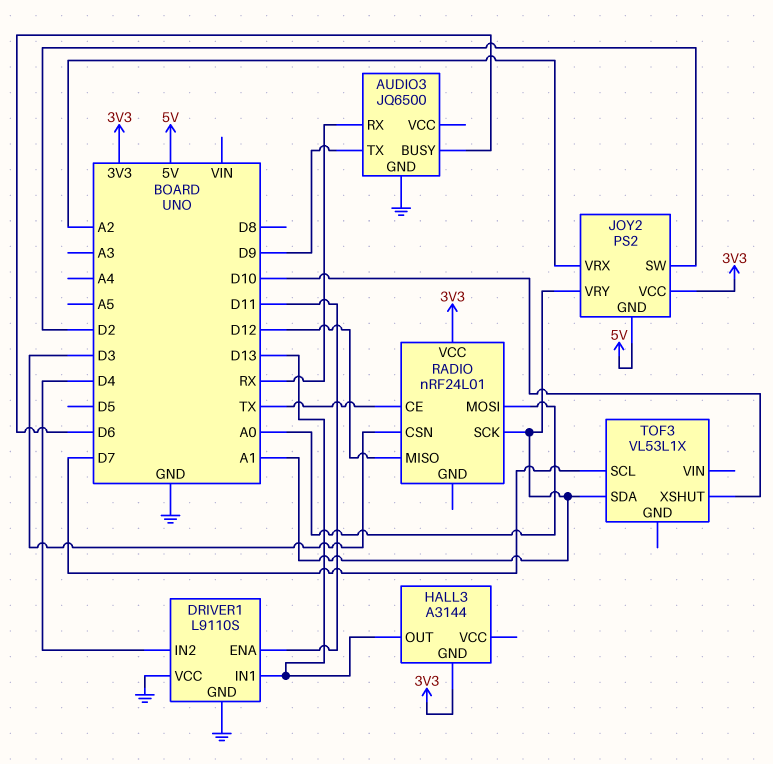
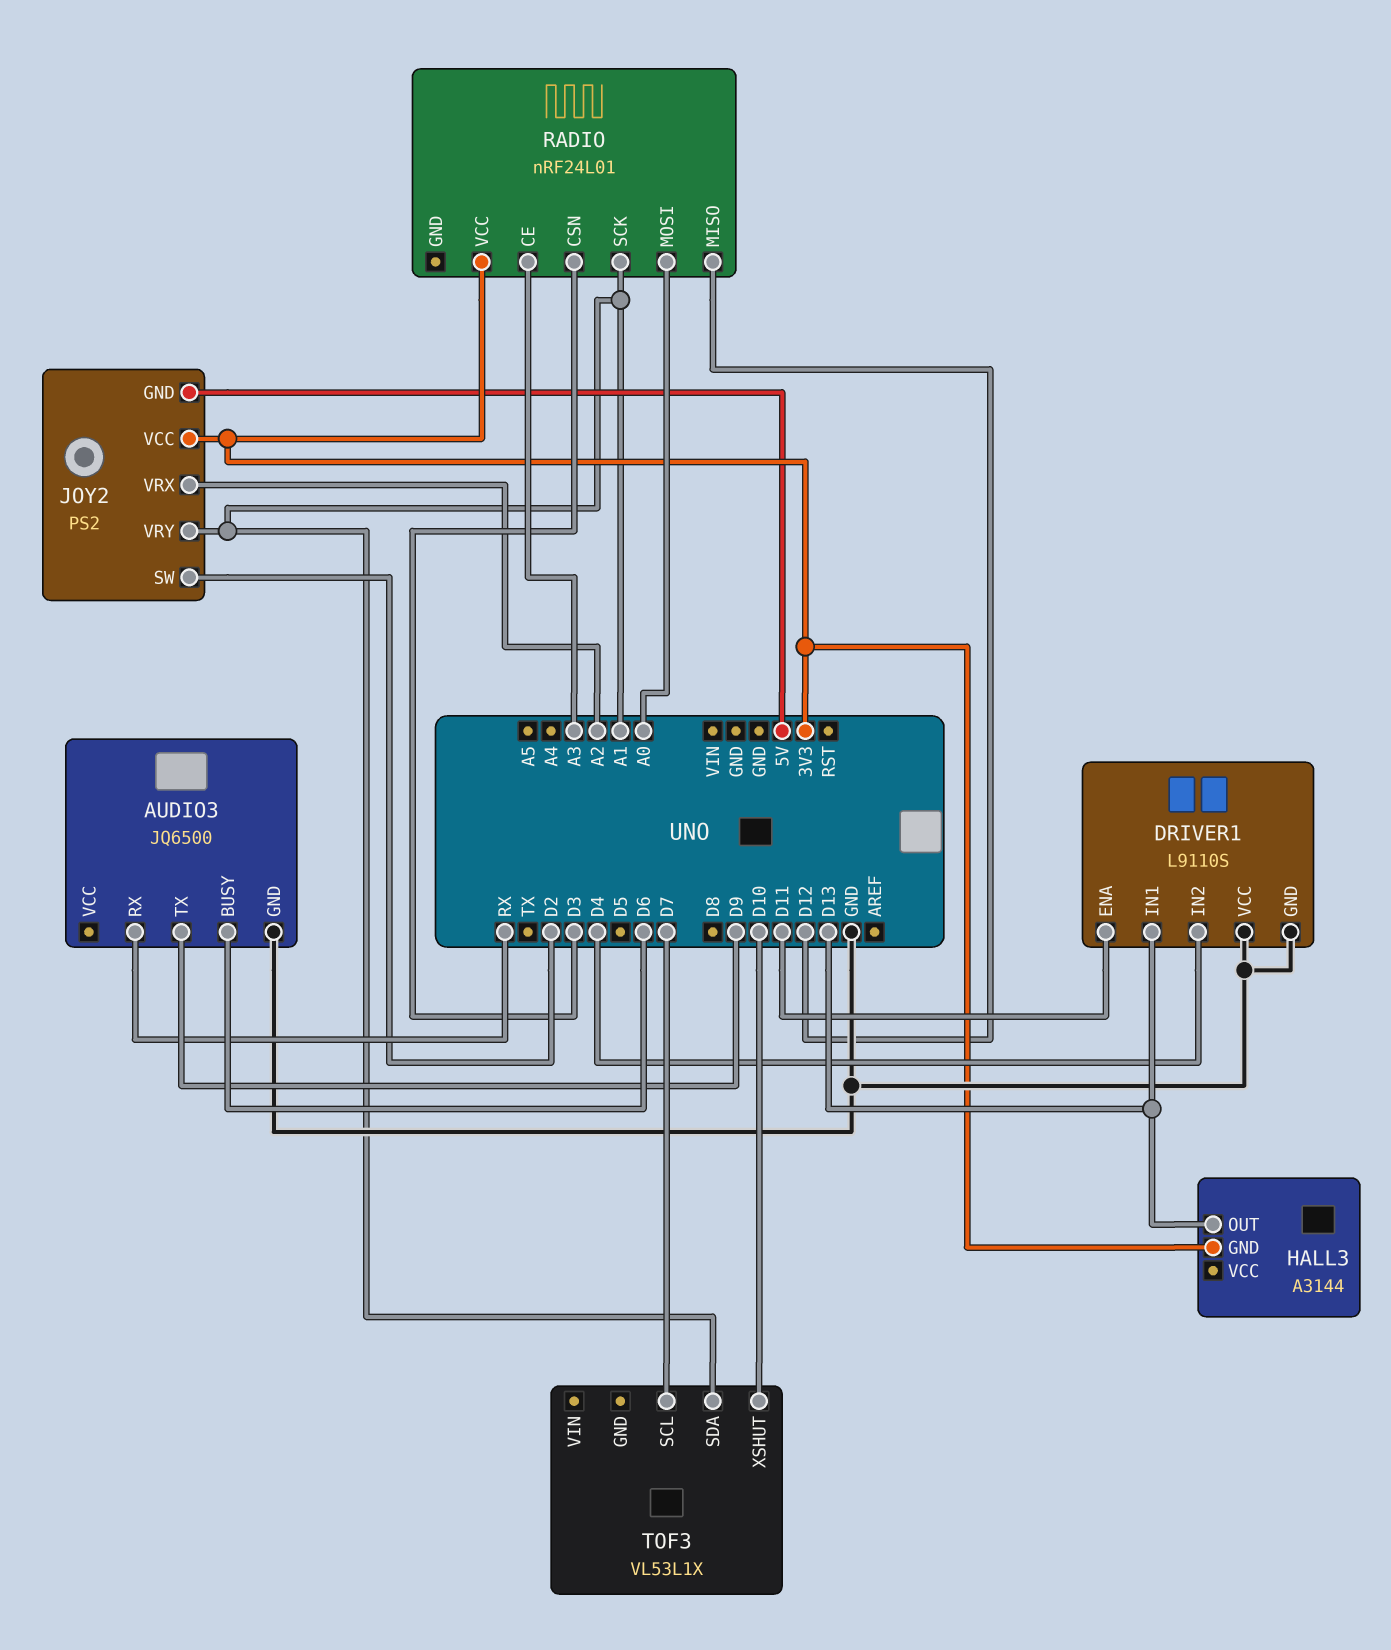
RADIO pin CE: TX -> A3

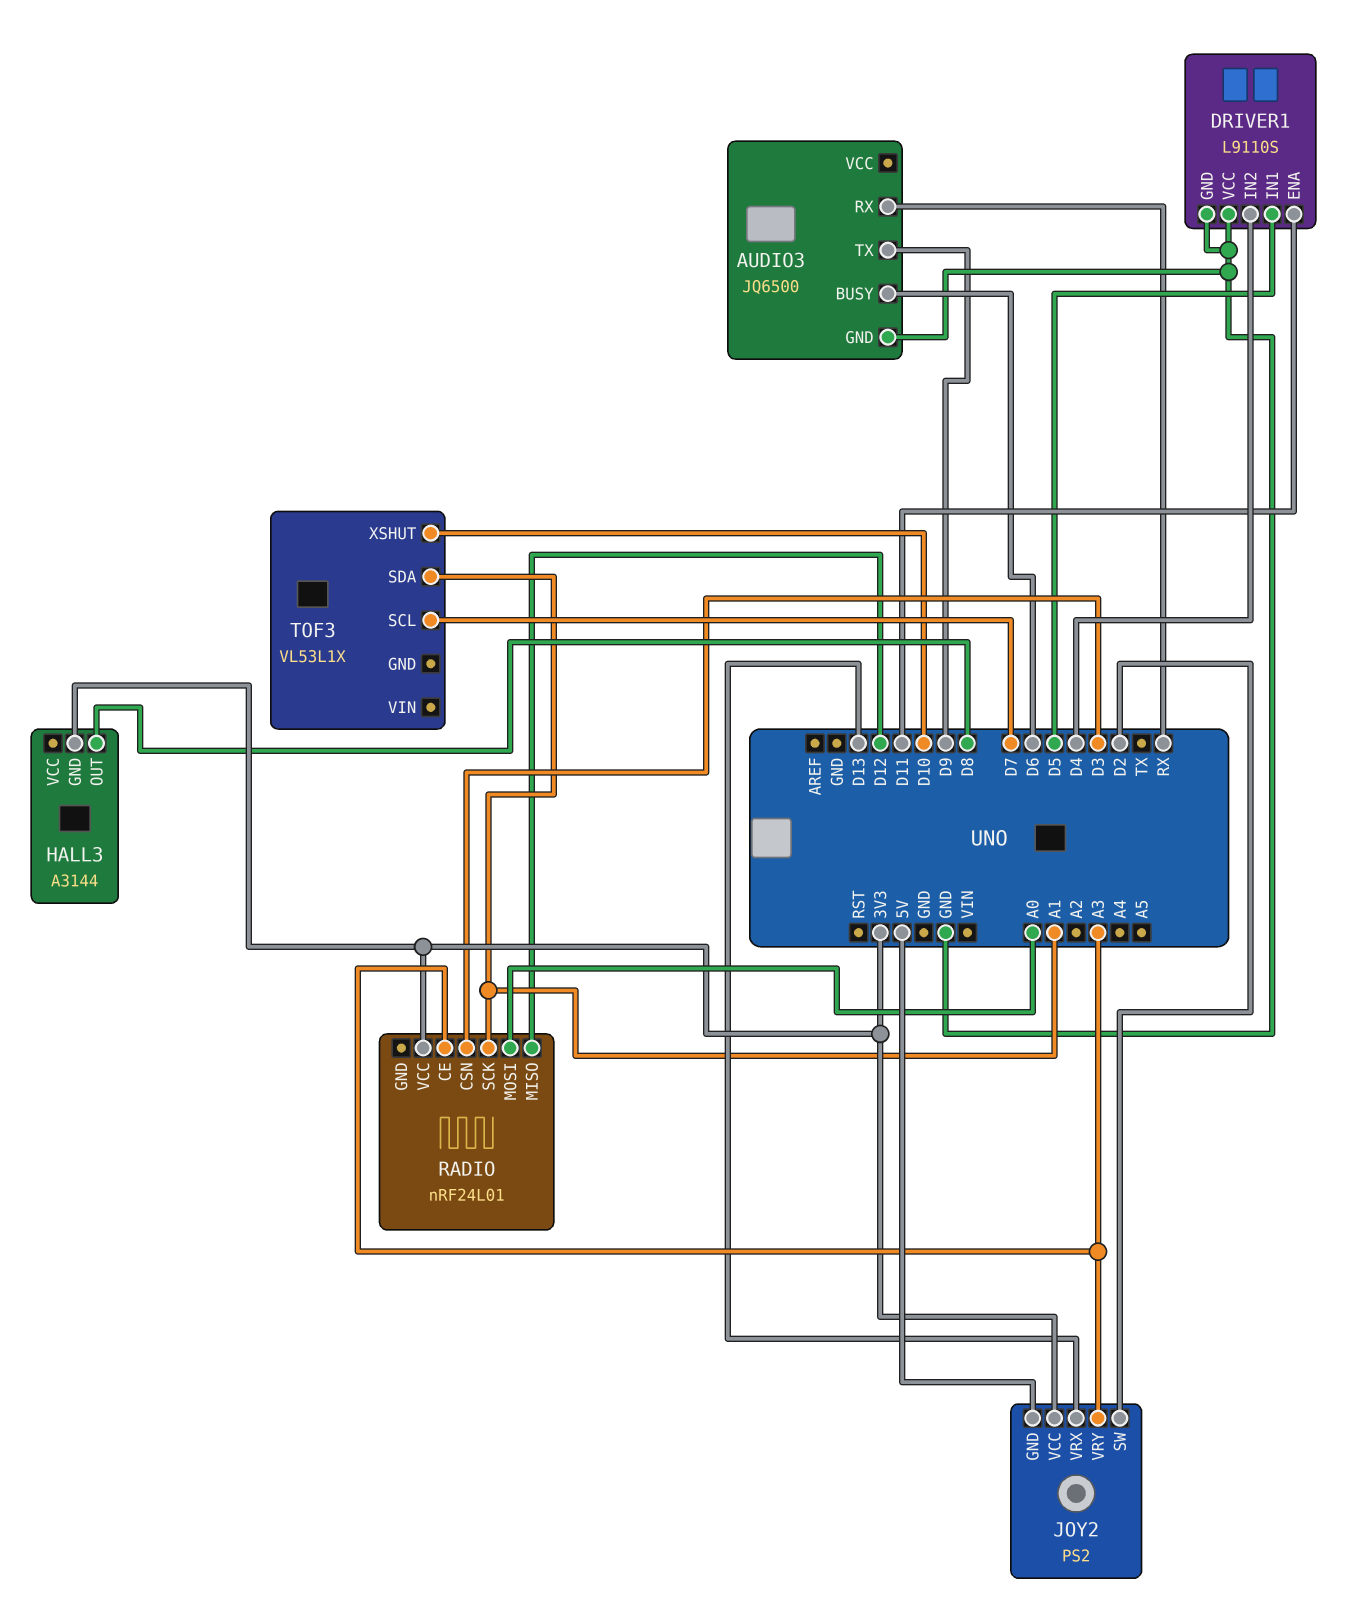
DRIVER1 pin IN1: D13 -> D5
HALL3 pin OUT: D13 -> D8
JOY2 pin VRX: A2 -> D13
JOY2 pin VRY: A1 -> A3

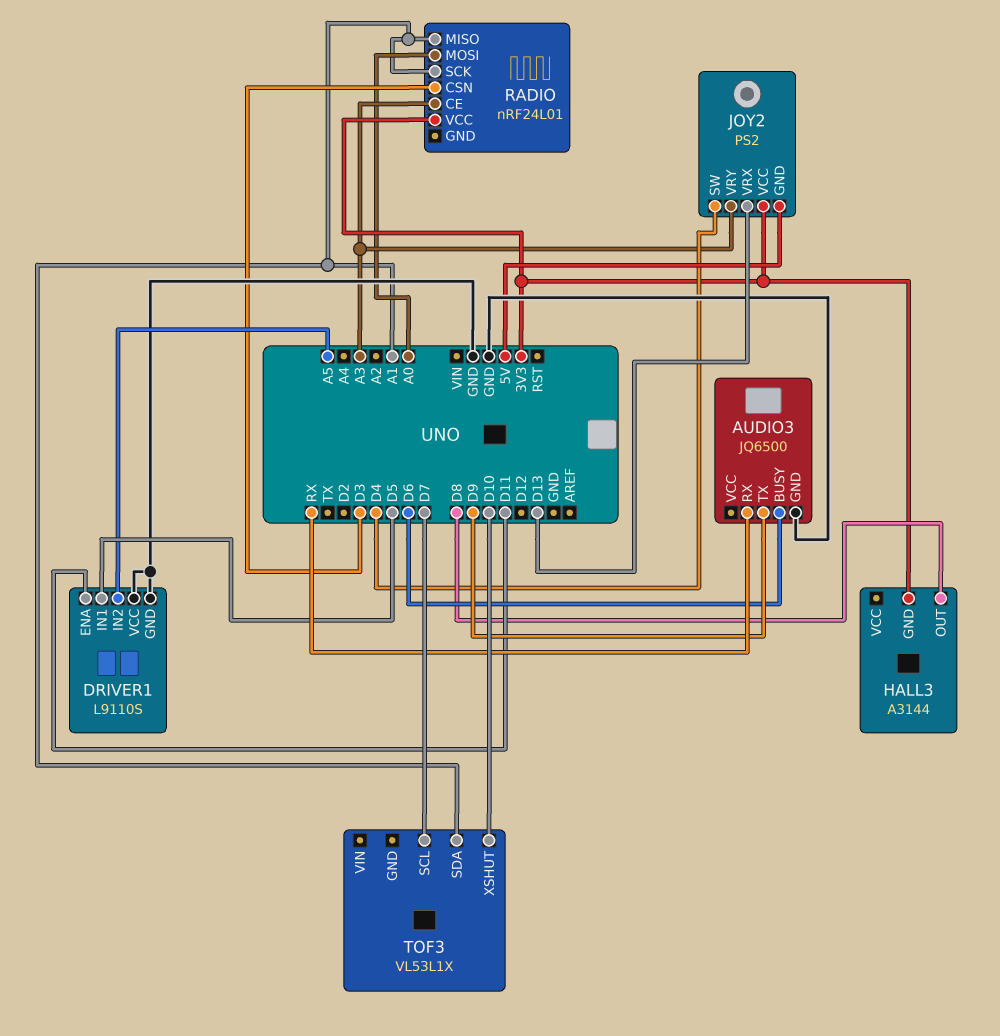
DRIVER1 pin IN2: D4 -> A5
JOY2 pin SW: D2 -> D4
RADIO pin MISO: D12 -> A1

